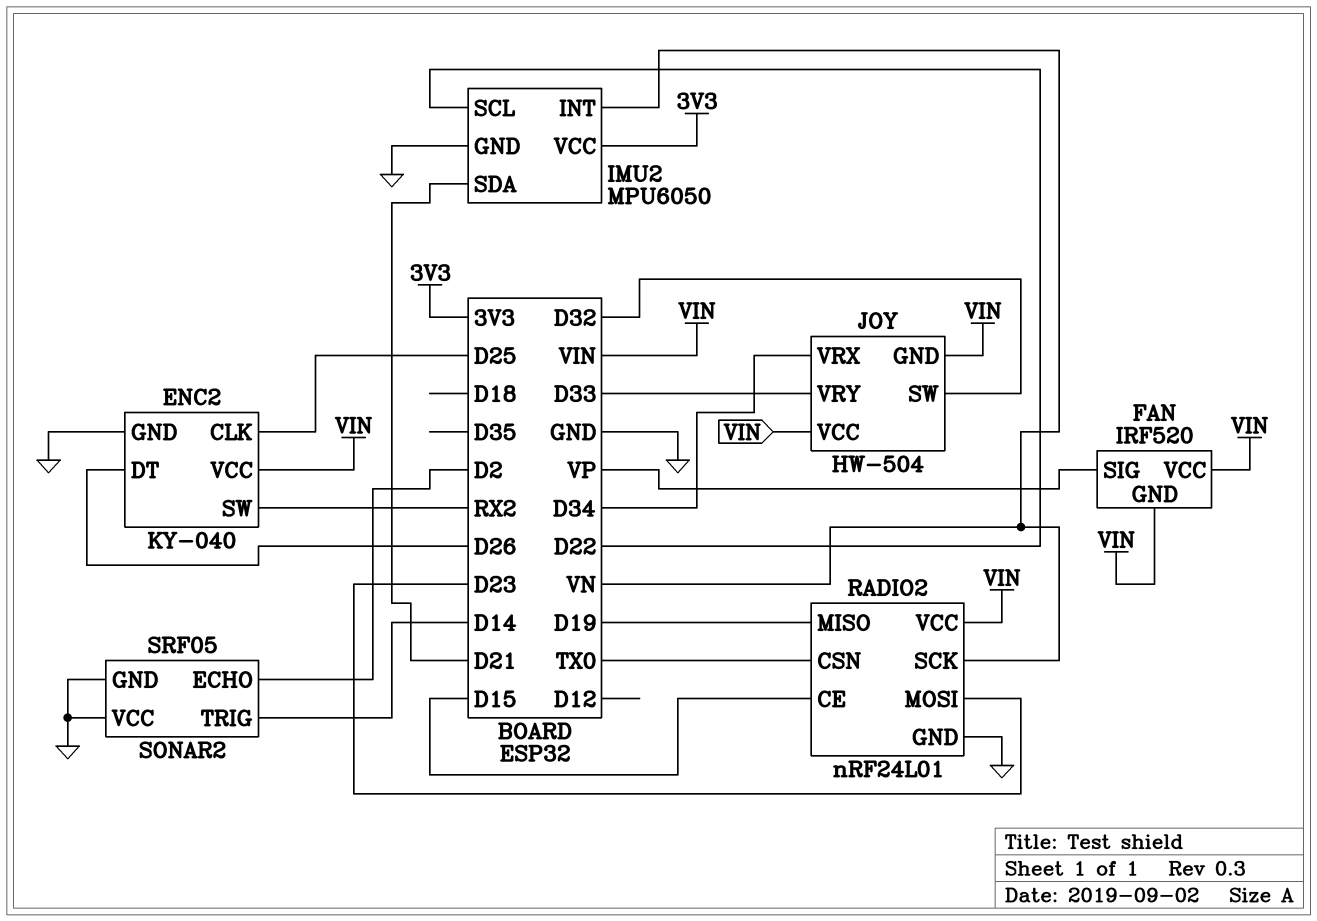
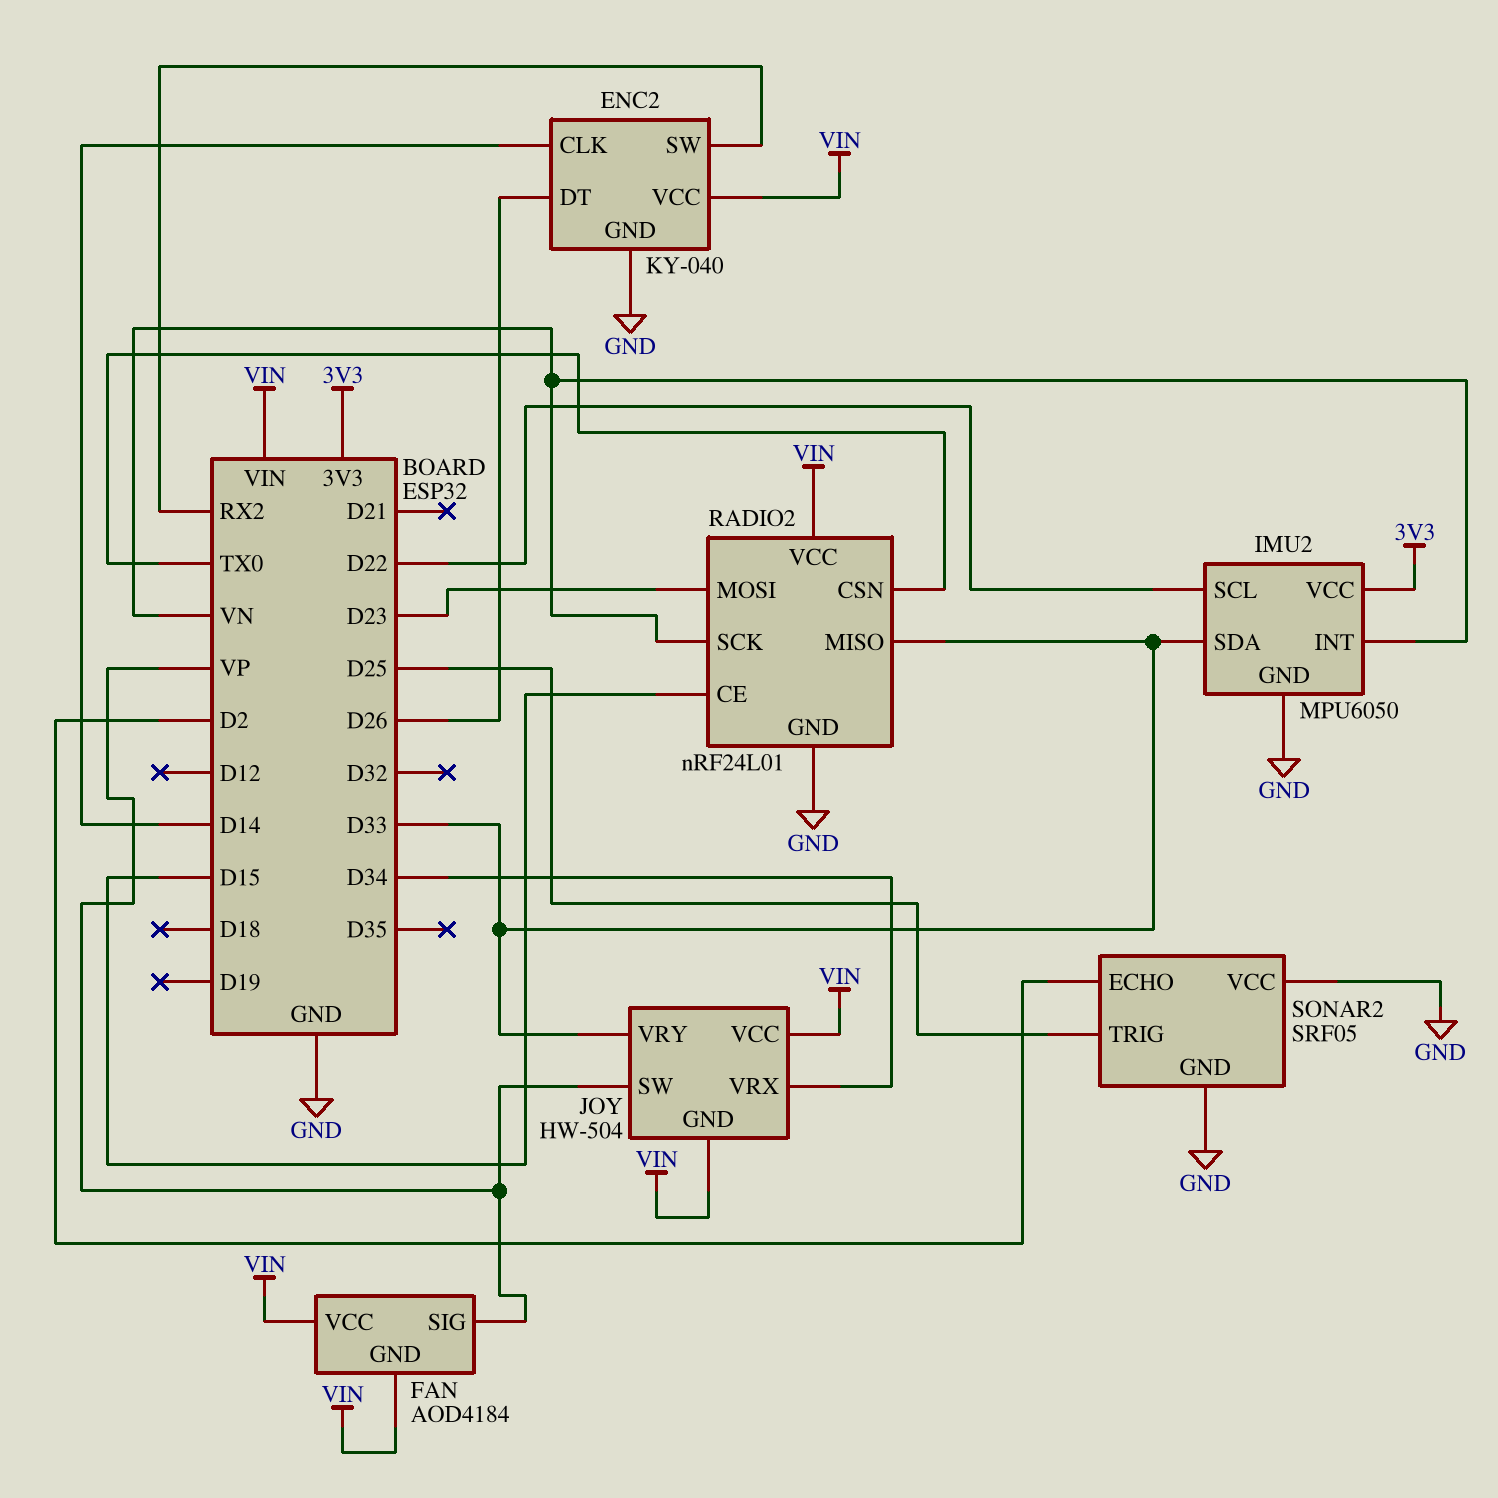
ENC2 pin CLK: D25 -> D14
FAN: IRF520 -> AOD4184
IMU2 pin SDA: D21 -> D33
JOY pin SW: D32 -> VP
RADIO2 pin MISO: D19 -> D33
SONAR2 pin TRIG: D14 -> D25

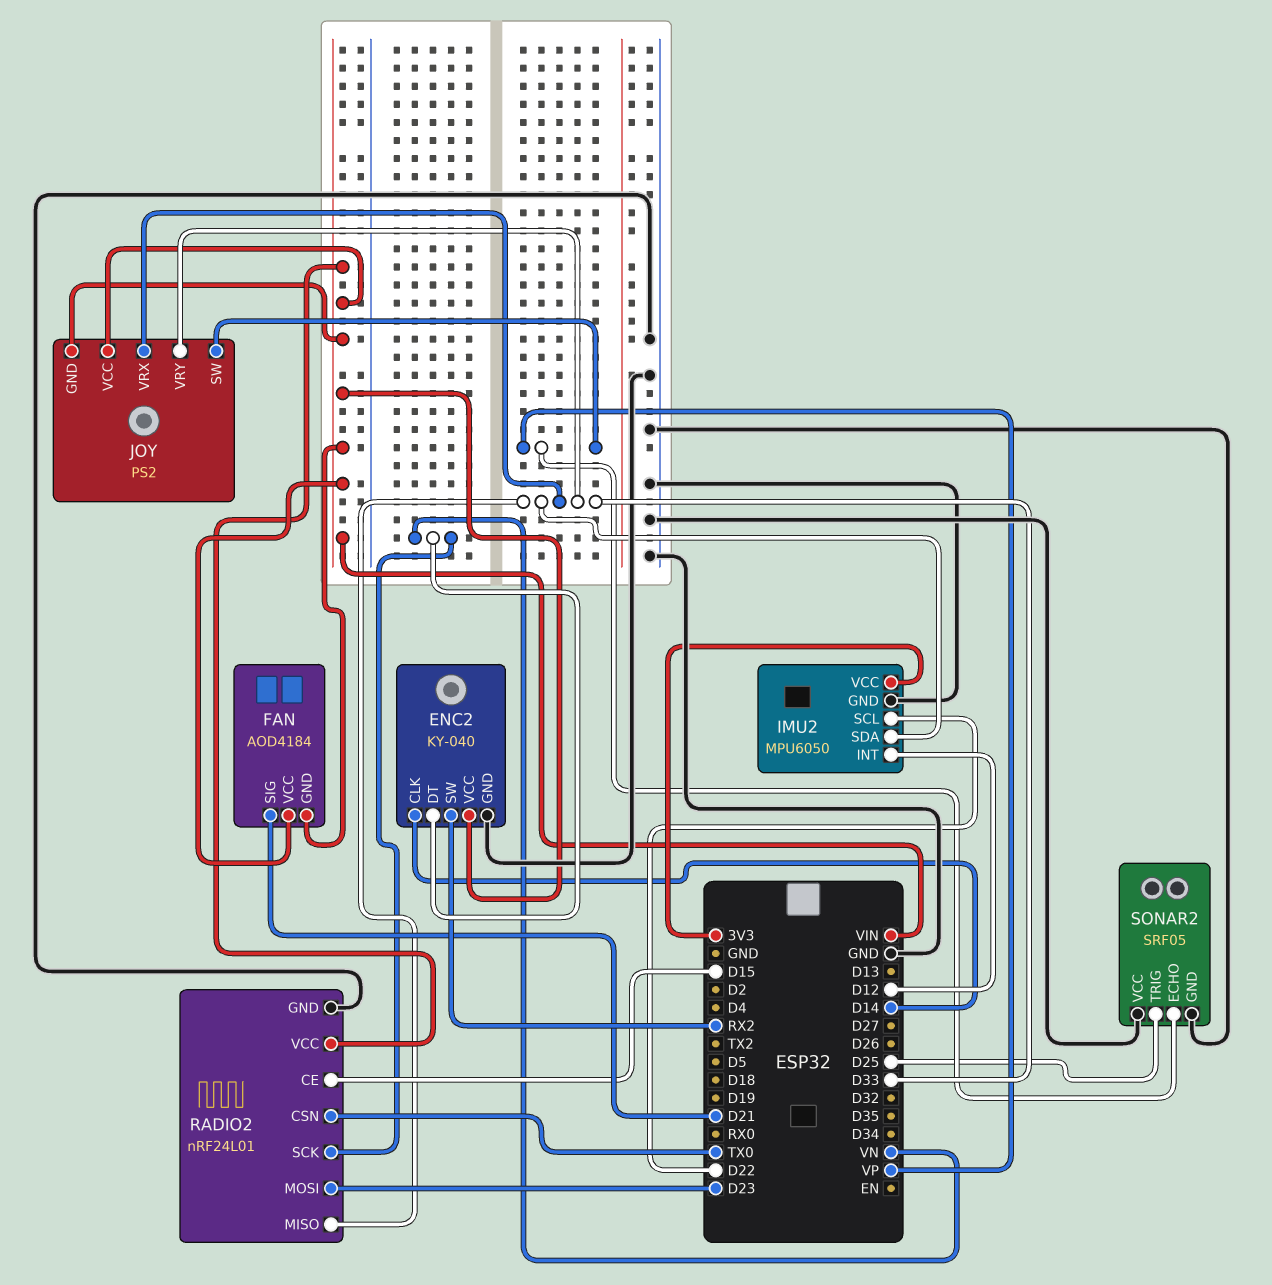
ENC2 pin DT: D26 -> VN
FAN pin SIG: VP -> D21
IMU2 pin INT: VN -> D12
JOY: HW-504 -> PS2
JOY pin VRX: D34 -> D33
SONAR2 pin ECHO: D2 -> VP

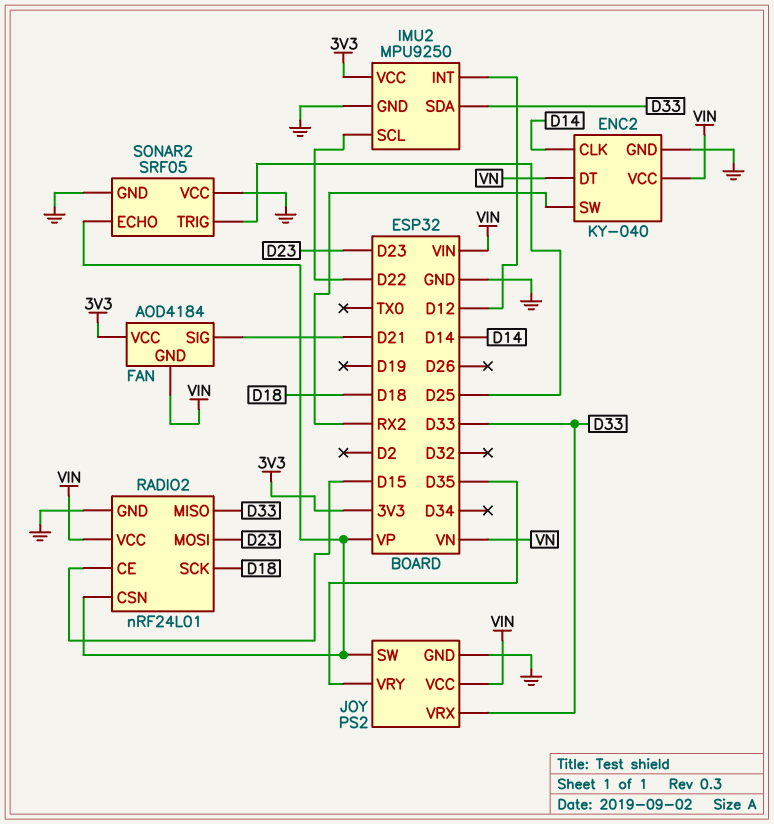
FAN pin VCC: VIN -> 3V3
IMU2: MPU6050 -> MPU9250
JOY pin GND: VIN -> GND
JOY pin VRY: D33 -> D35
RADIO2 pin CSN: TX0 -> VP
RADIO2 pin SCK: VN -> D18

